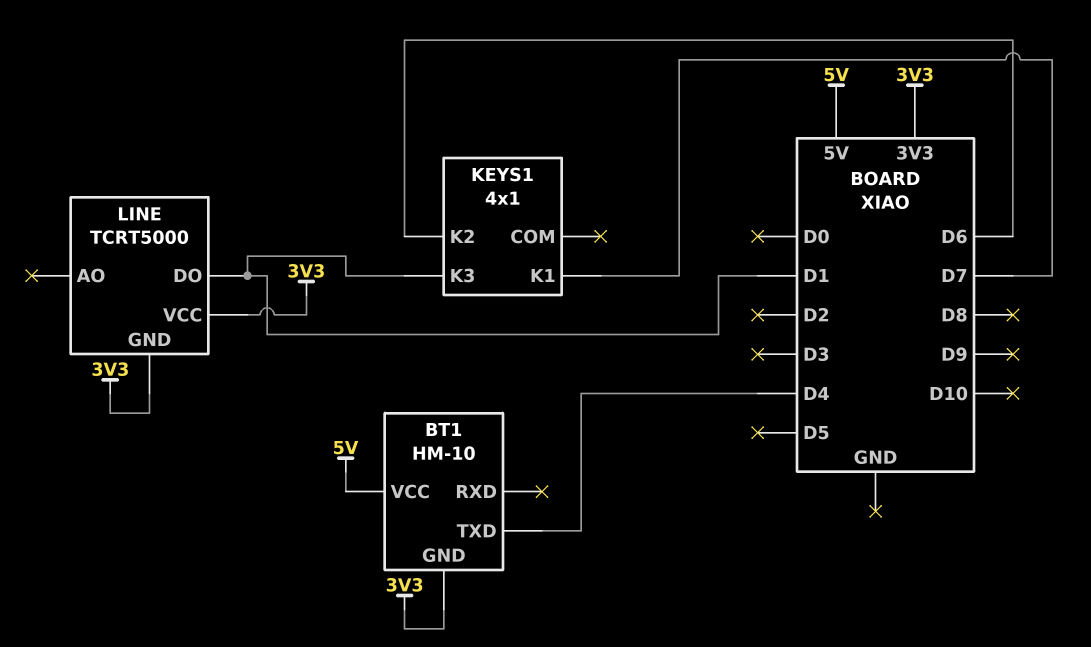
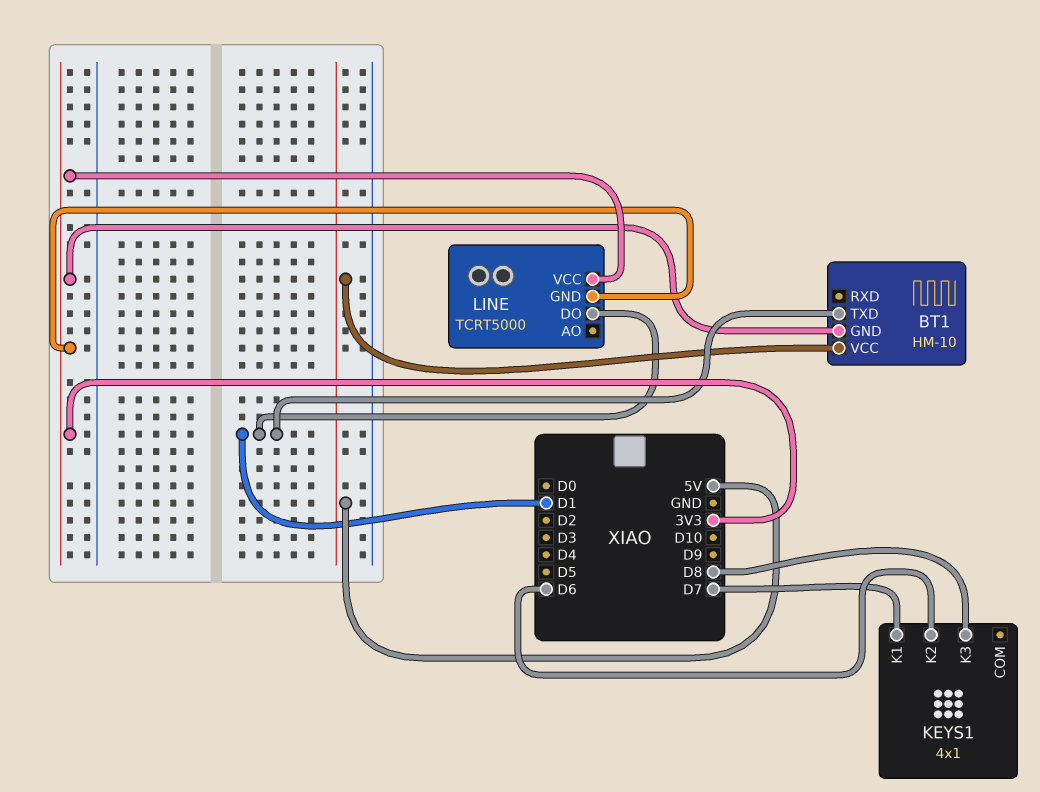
BT1 pin TXD: D4 -> D1
KEYS1 pin K3: D1 -> D8

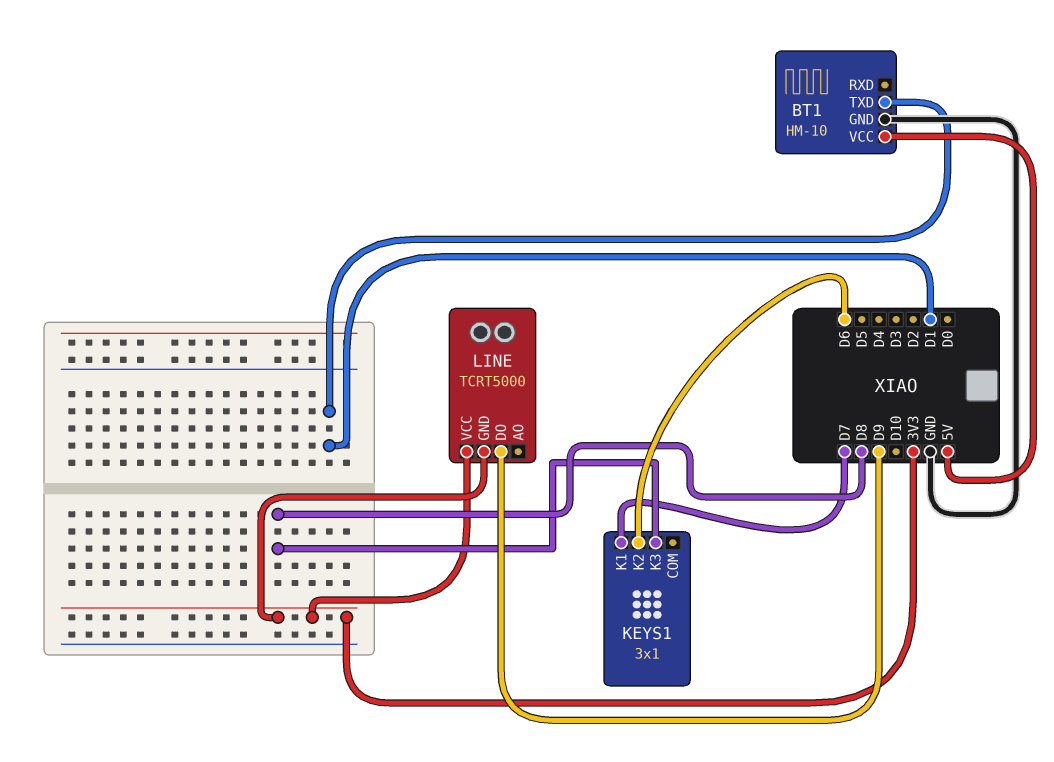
BT1 pin GND: 3V3 -> GND
KEYS1: 4x1 -> 3x1
LINE pin DO: D1 -> D9

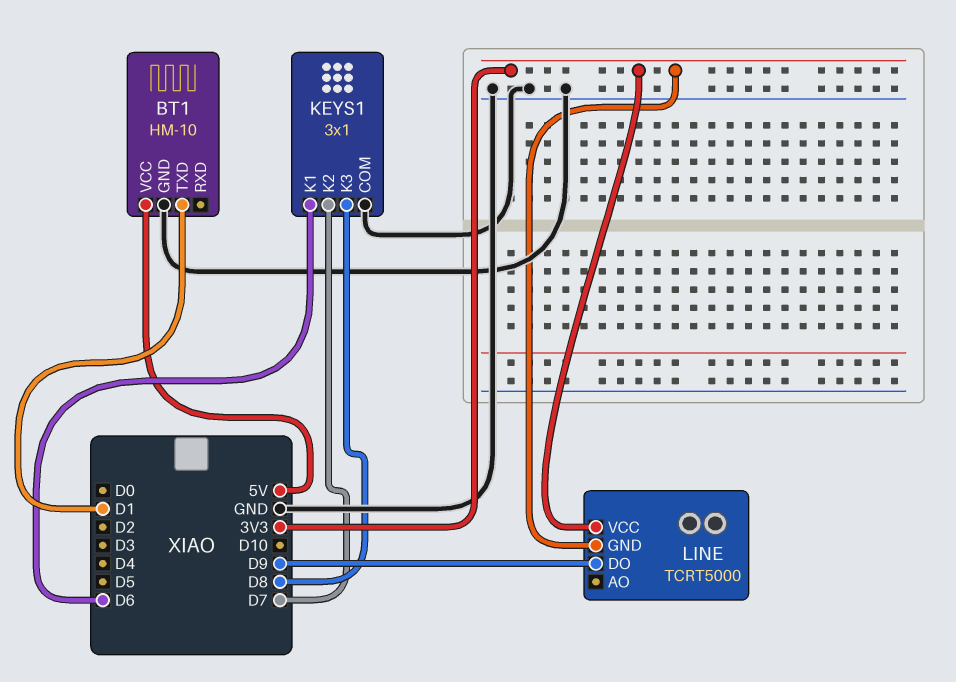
KEYS1 pin COM: none -> GND
KEYS1 pin K1: D7 -> D6
KEYS1 pin K2: D6 -> D7

